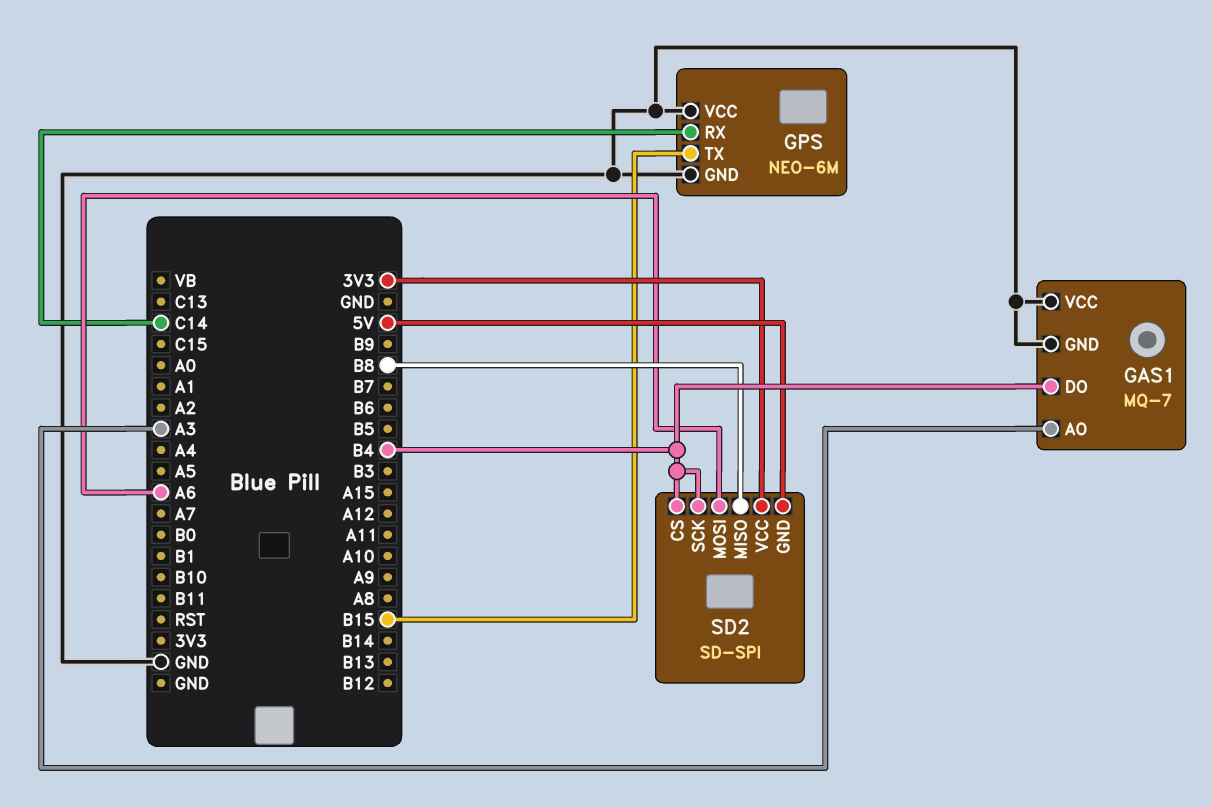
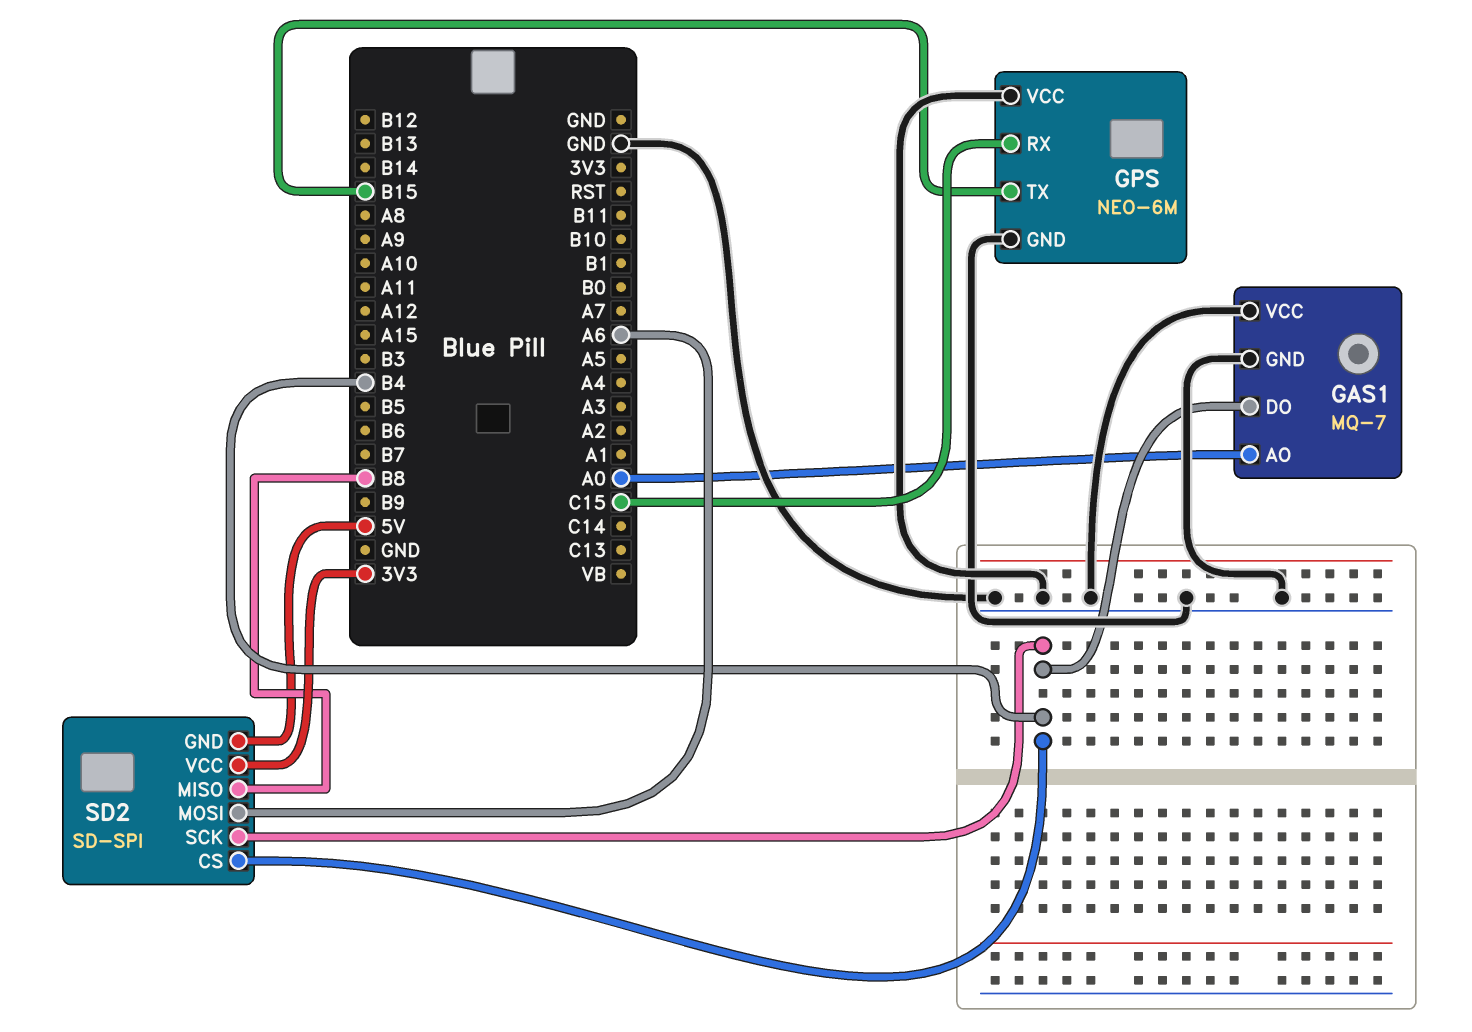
GAS1 pin AO: A3 -> A0
GPS pin RX: C14 -> C15

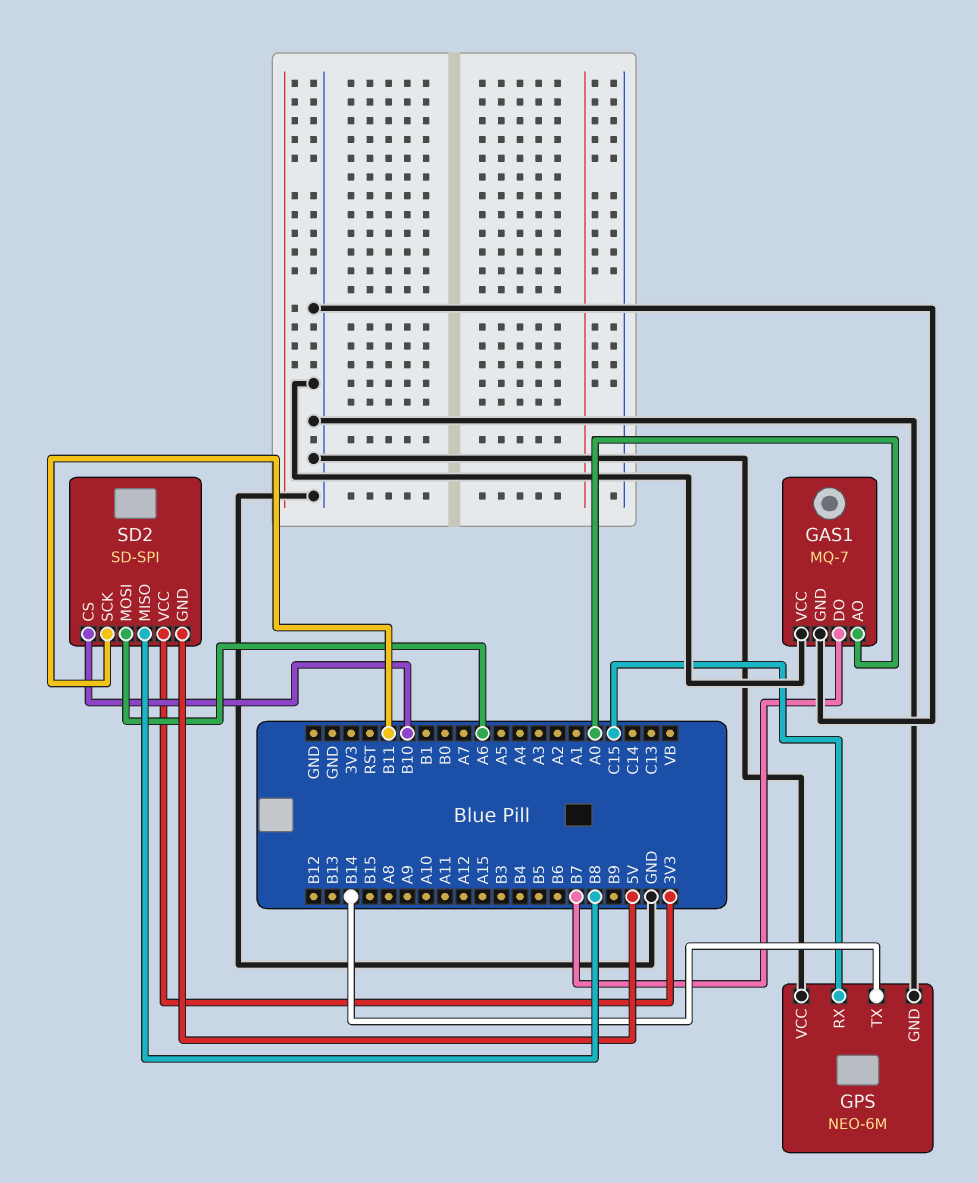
GAS1 pin DO: B4 -> B7
GPS pin TX: B15 -> B14
SD2 pin CS: B4 -> B10
SD2 pin SCK: B4 -> B11

